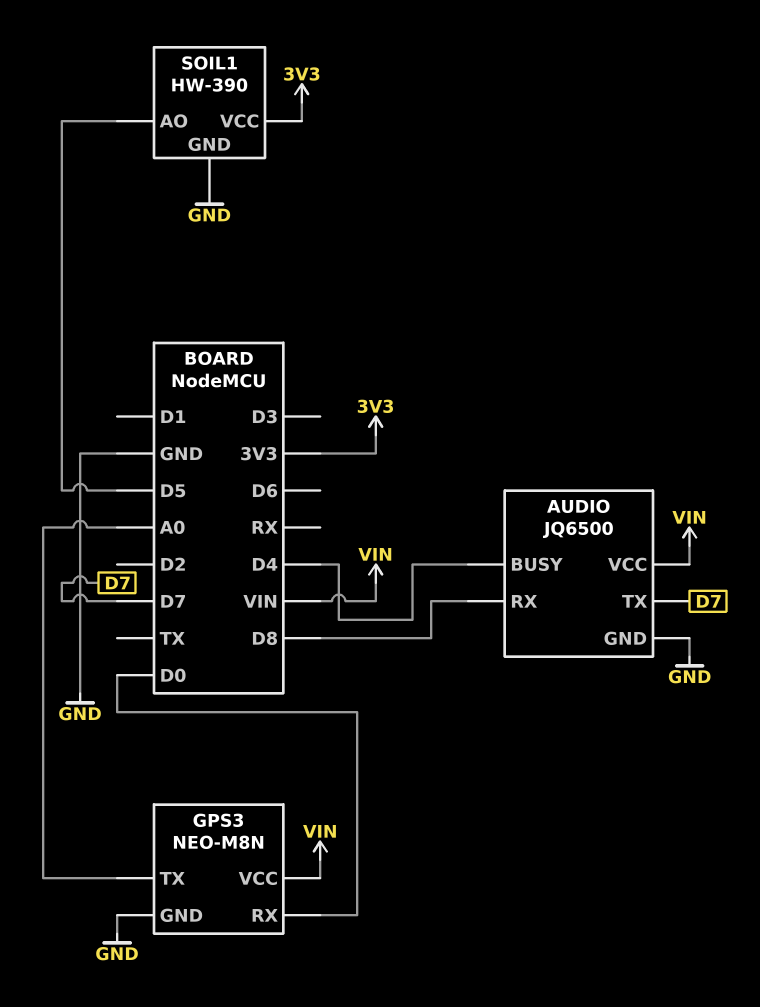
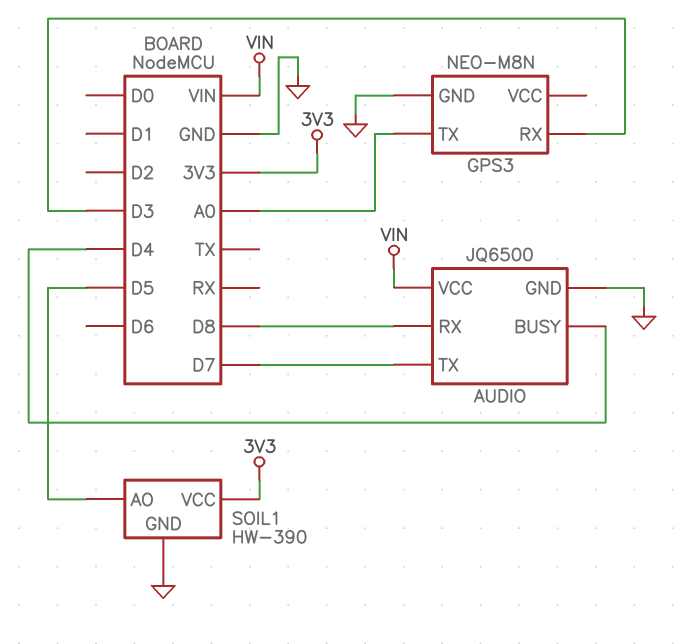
GPS3 pin RX: D0 -> D3
GPS3 pin VCC: VIN -> none

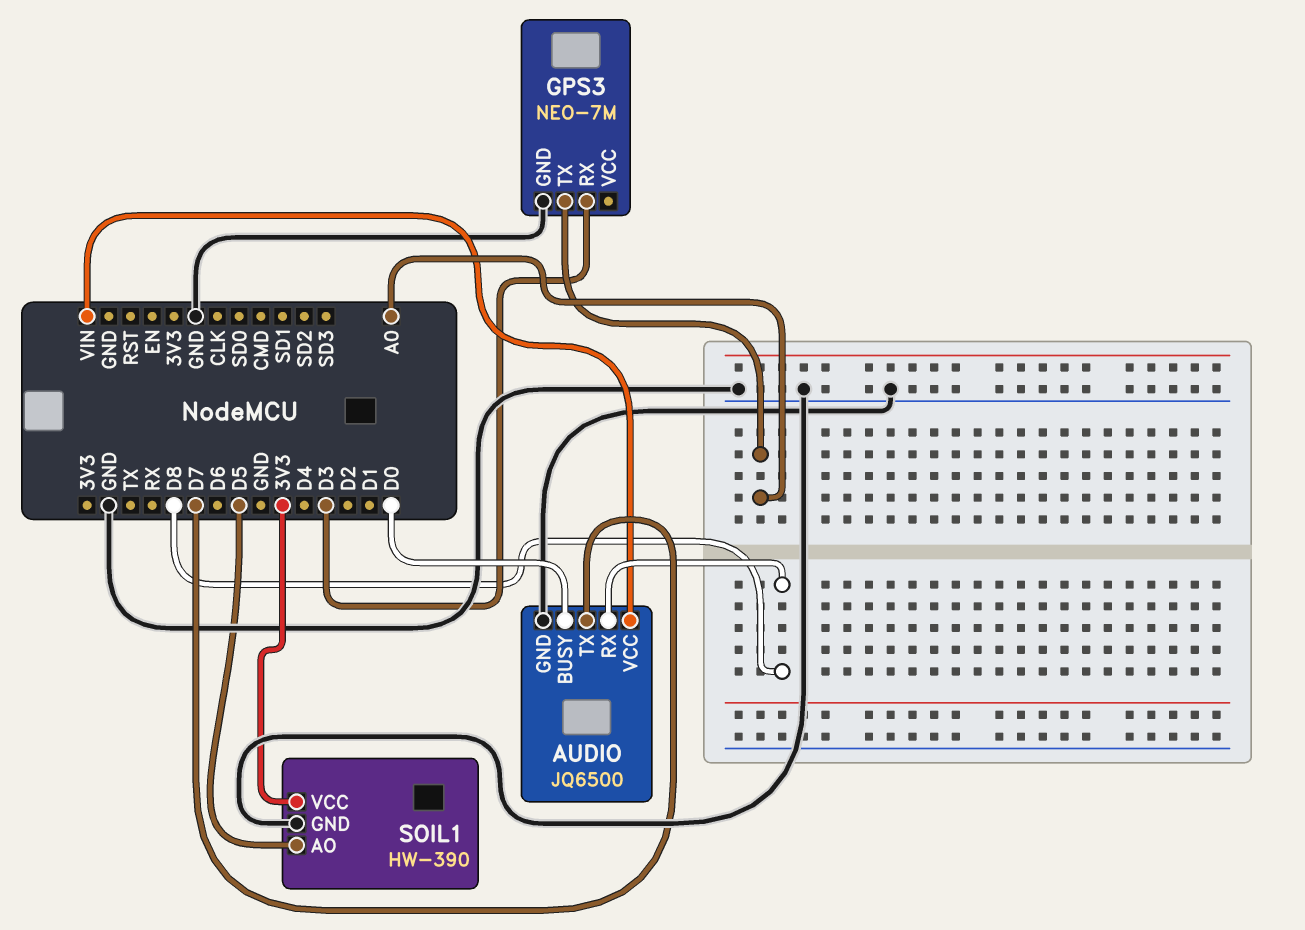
AUDIO pin BUSY: D4 -> D0
GPS3: NEO-M8N -> NEO-7M

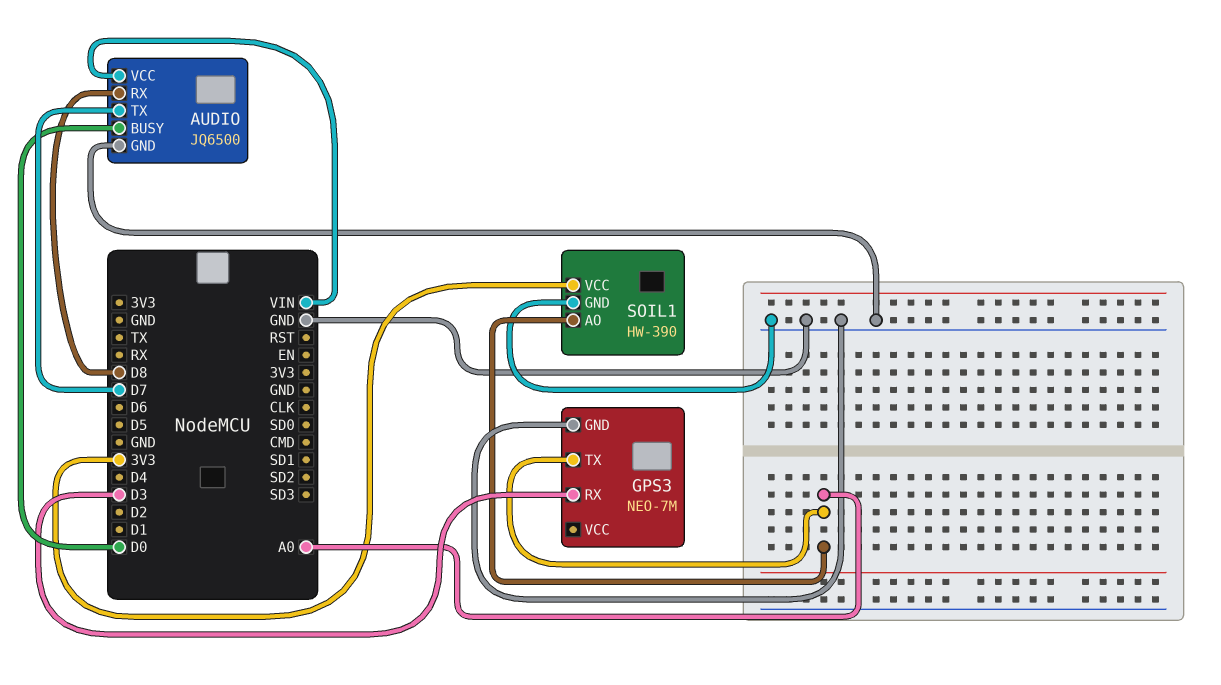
SOIL1 pin AO: D5 -> A0

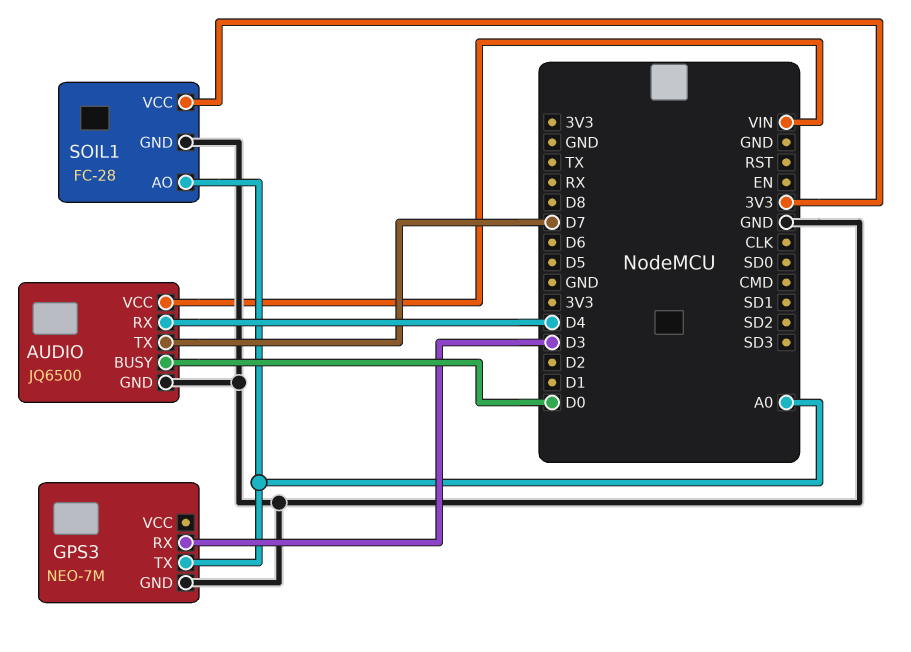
AUDIO pin RX: D8 -> D4
SOIL1: HW-390 -> FC-28

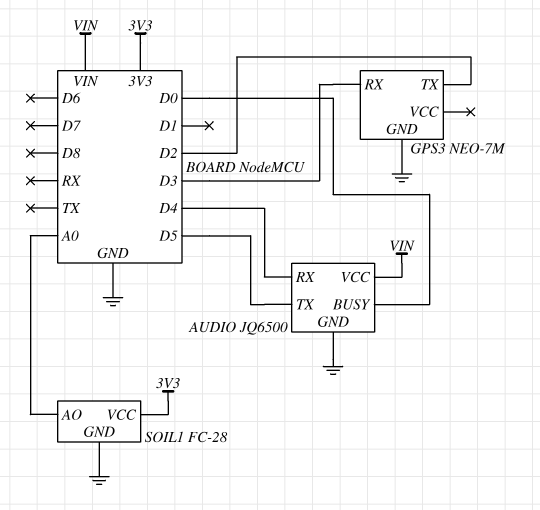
AUDIO pin TX: D7 -> D5
GPS3 pin TX: A0 -> D2

